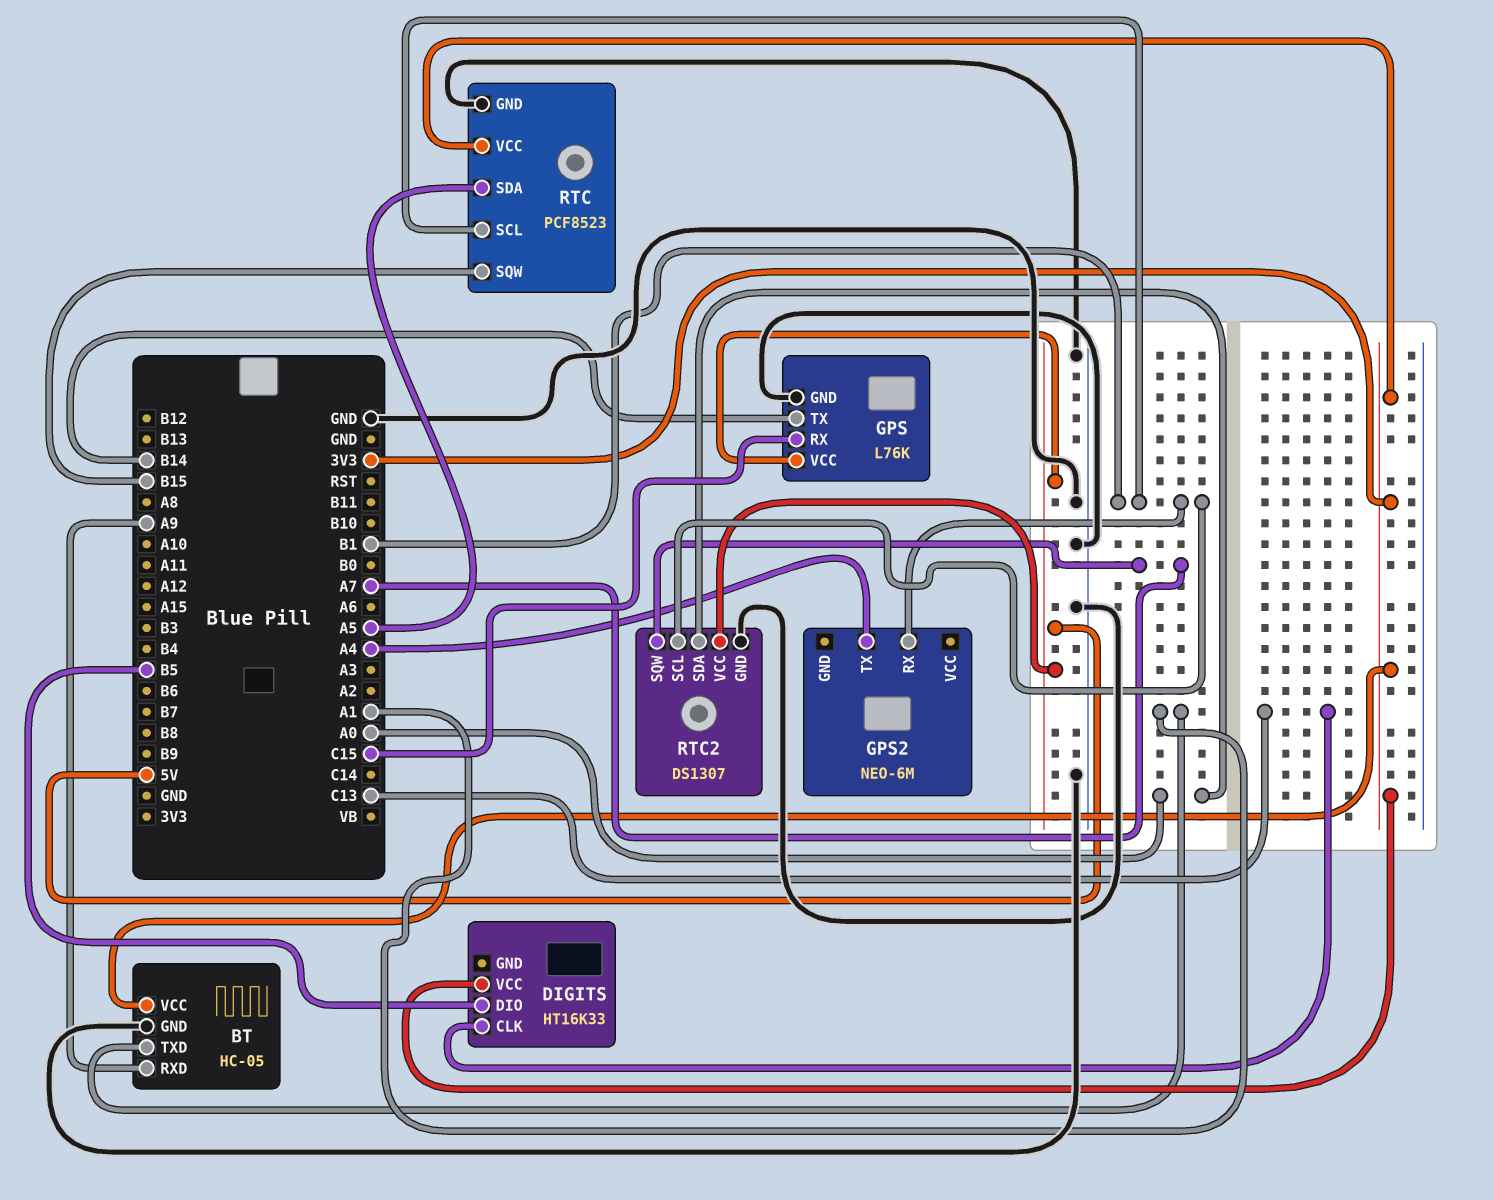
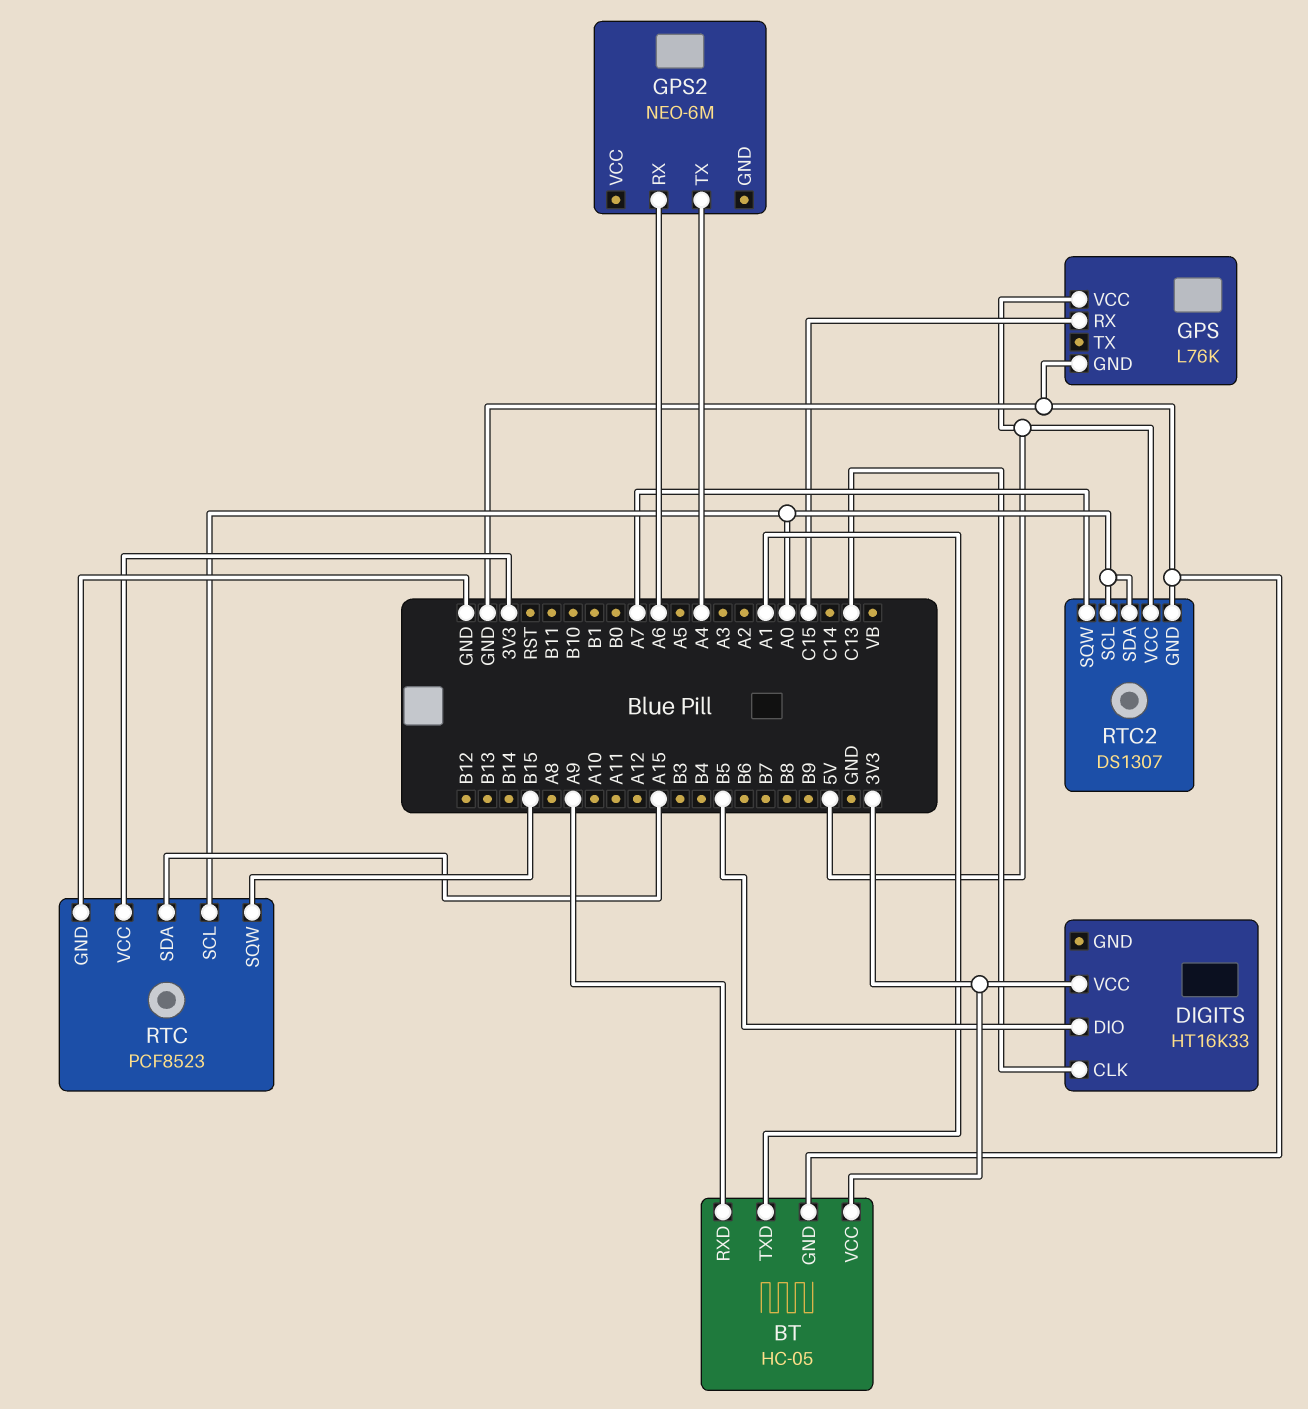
GPS pin TX: B14 -> none
GPS2 pin RX: B1 -> A6
RTC pin SCL: B1 -> A0
RTC pin SDA: A5 -> A15
RTC2 pin SCL: B1 -> A0

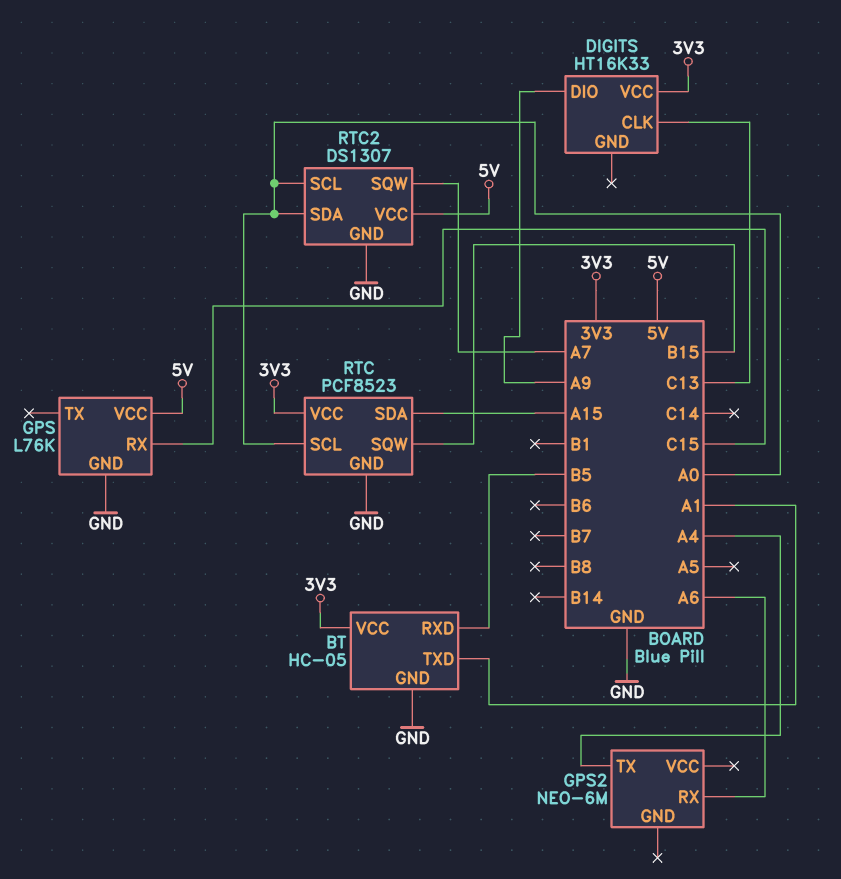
BT pin RXD: A9 -> B5
DIGITS pin DIO: B5 -> A9

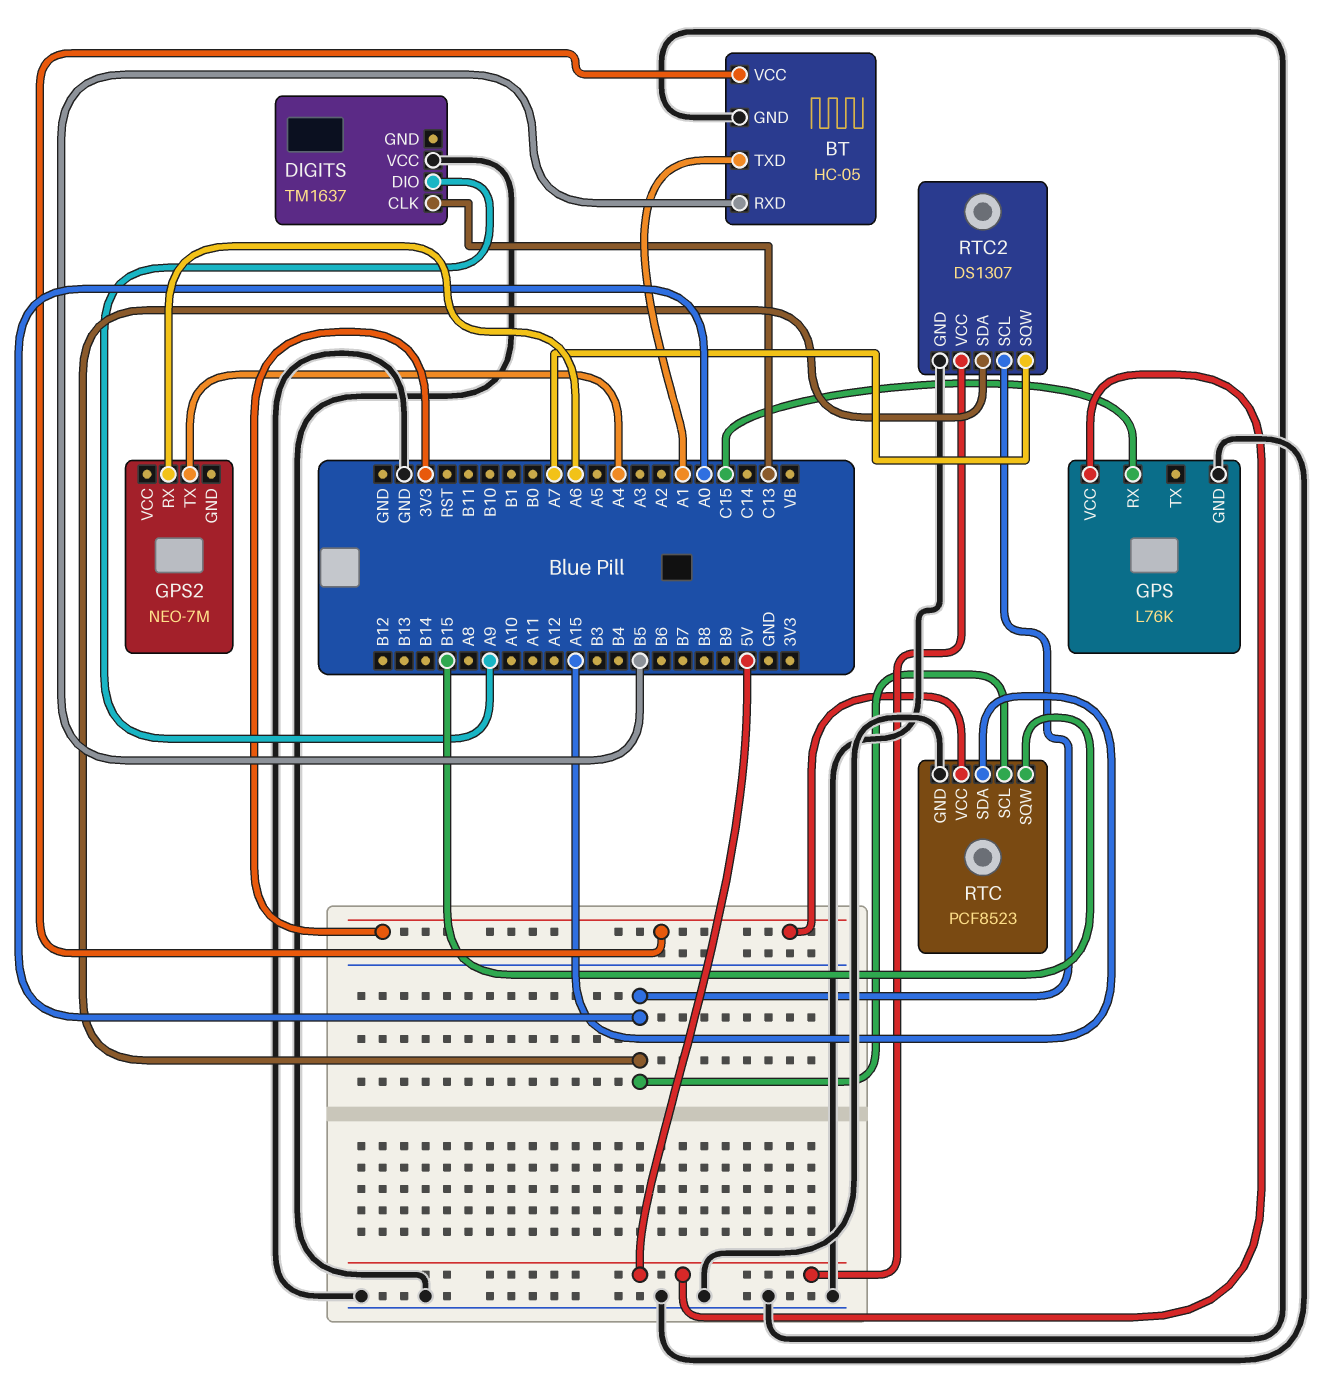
DIGITS: HT16K33 -> TM1637
DIGITS pin VCC: 3V3 -> GND
GPS2: NEO-6M -> NEO-7M

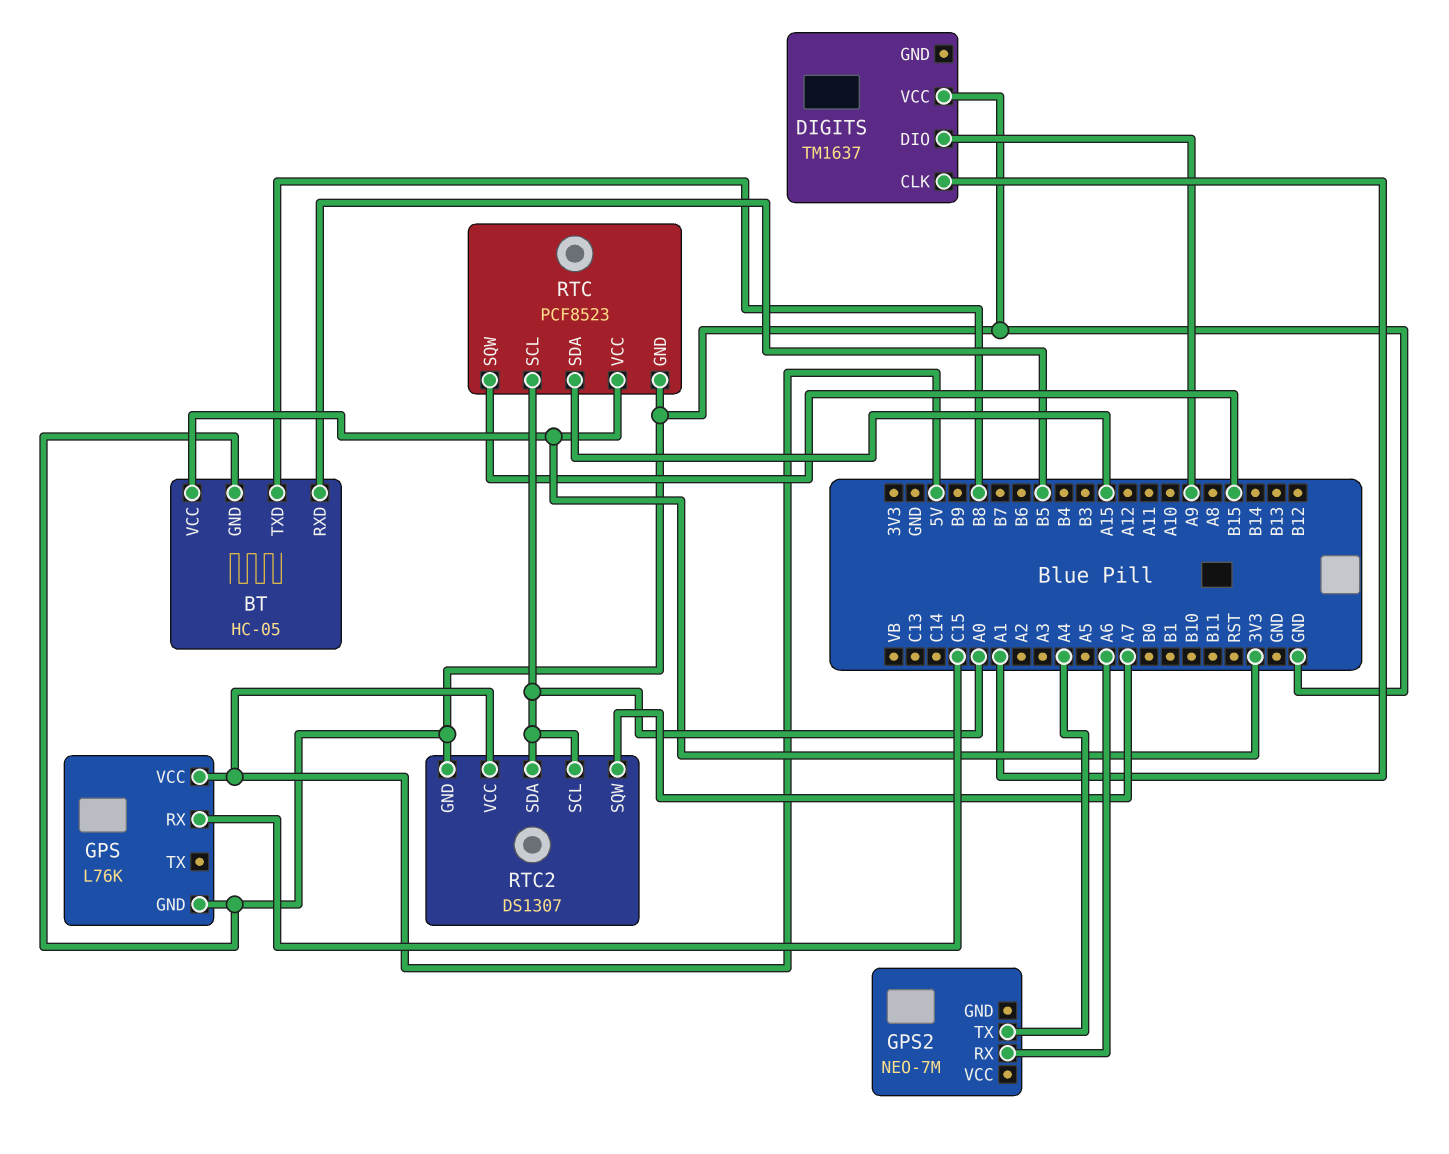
BT pin TXD: A1 -> B8
DIGITS pin CLK: C13 -> A1

